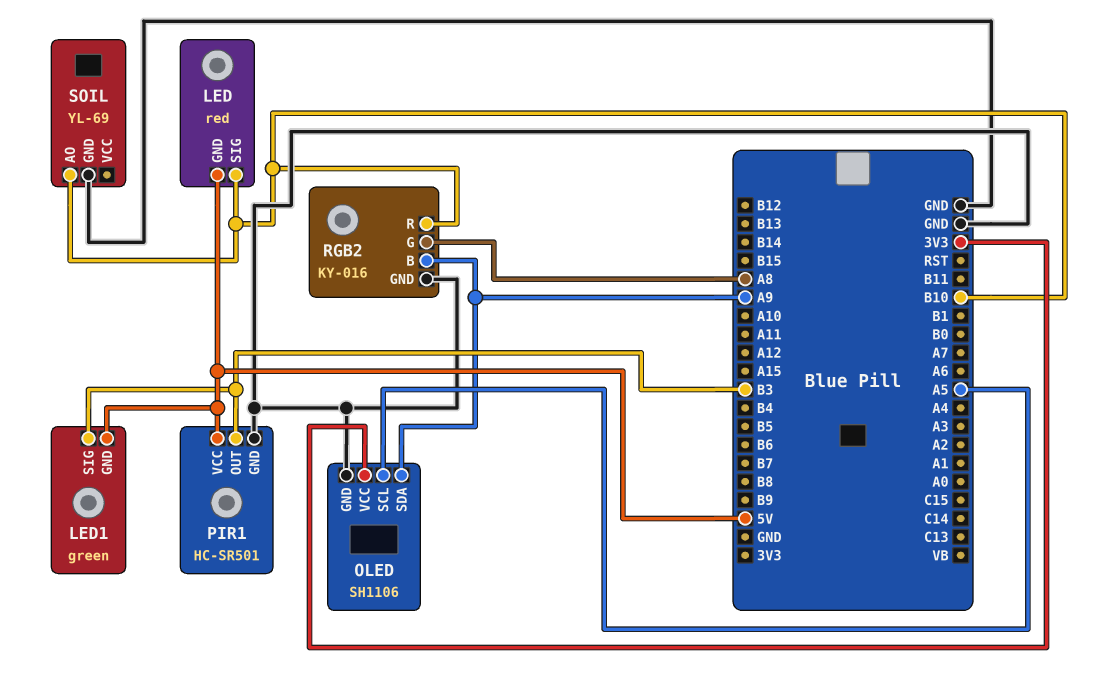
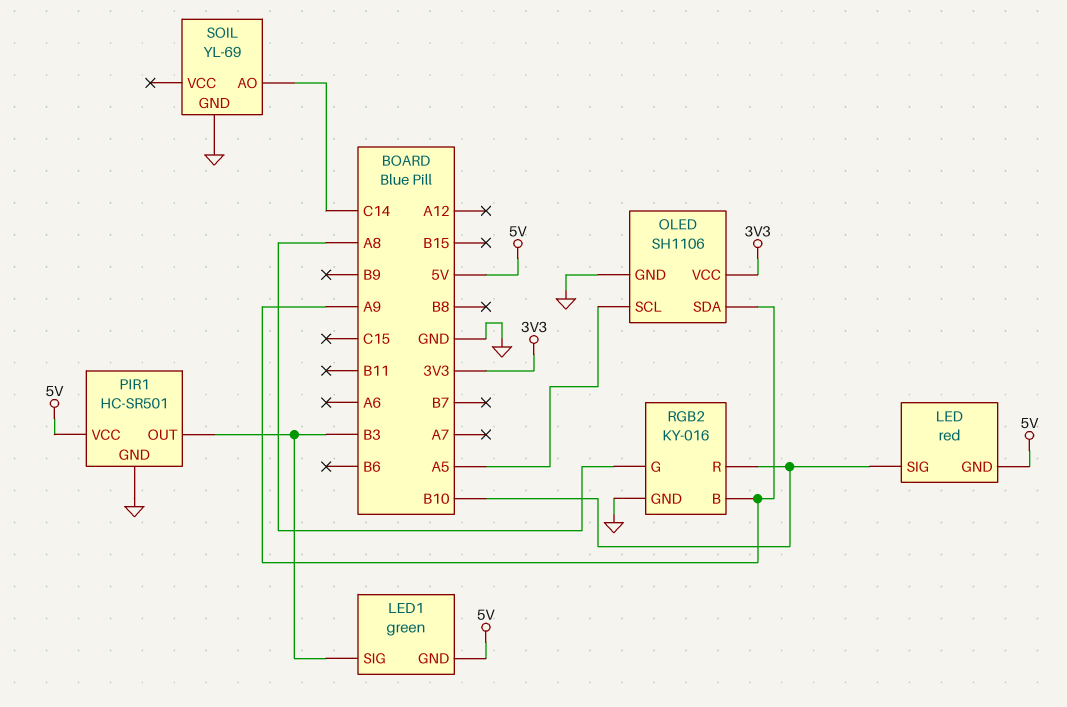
SOIL pin AO: B10 -> C14

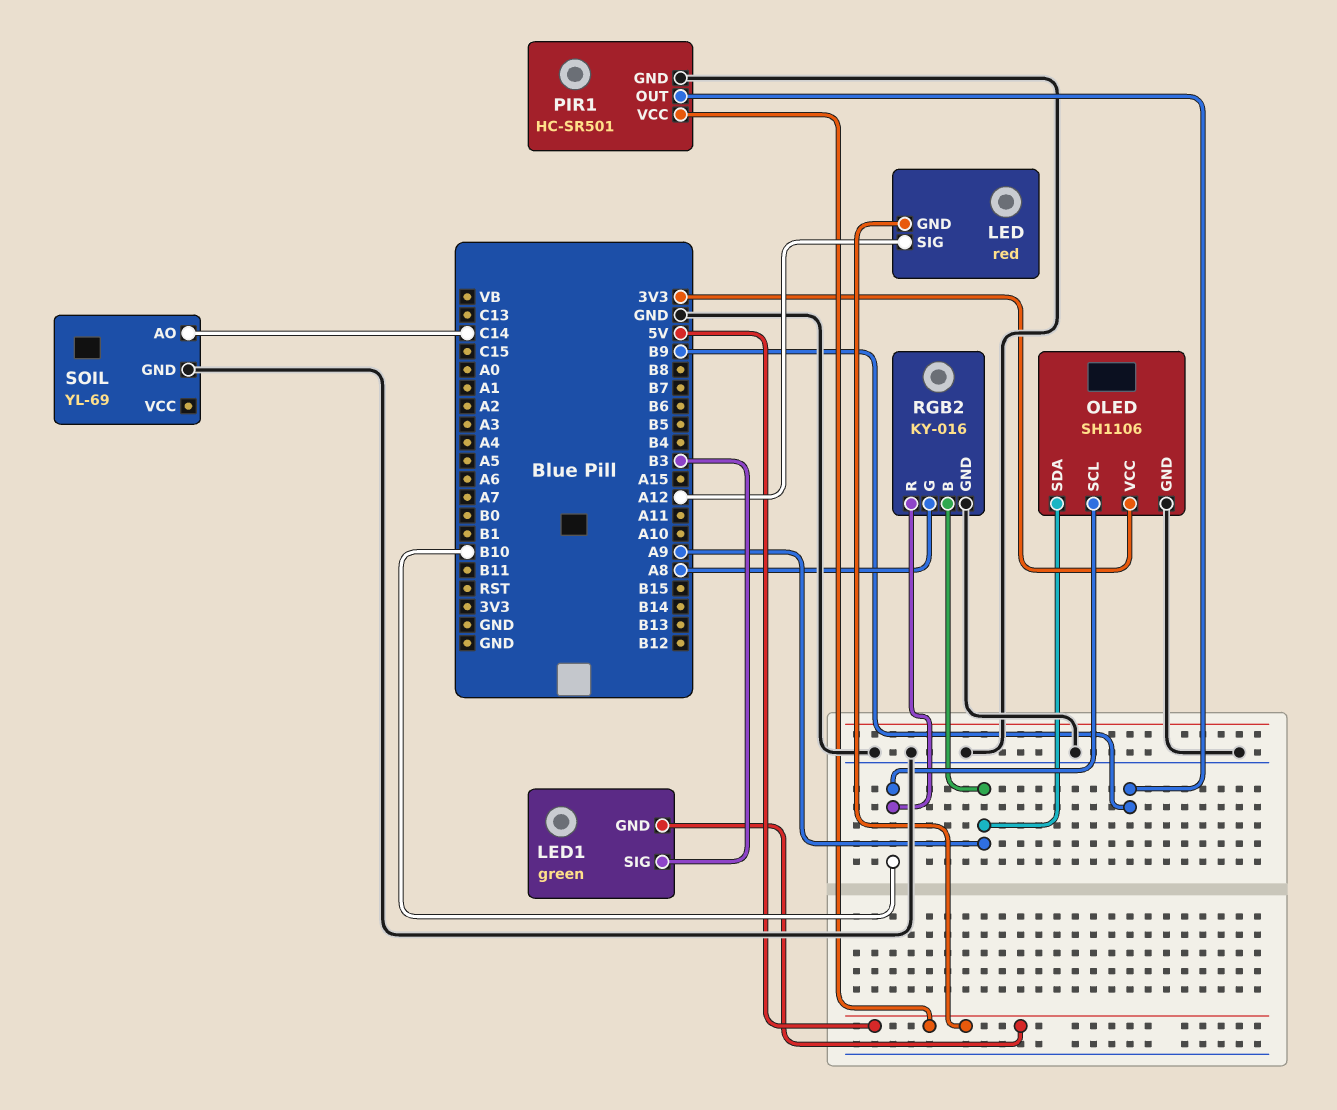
LED pin SIG: B10 -> A12
OLED pin SCL: A5 -> B10
PIR1 pin OUT: B3 -> B9

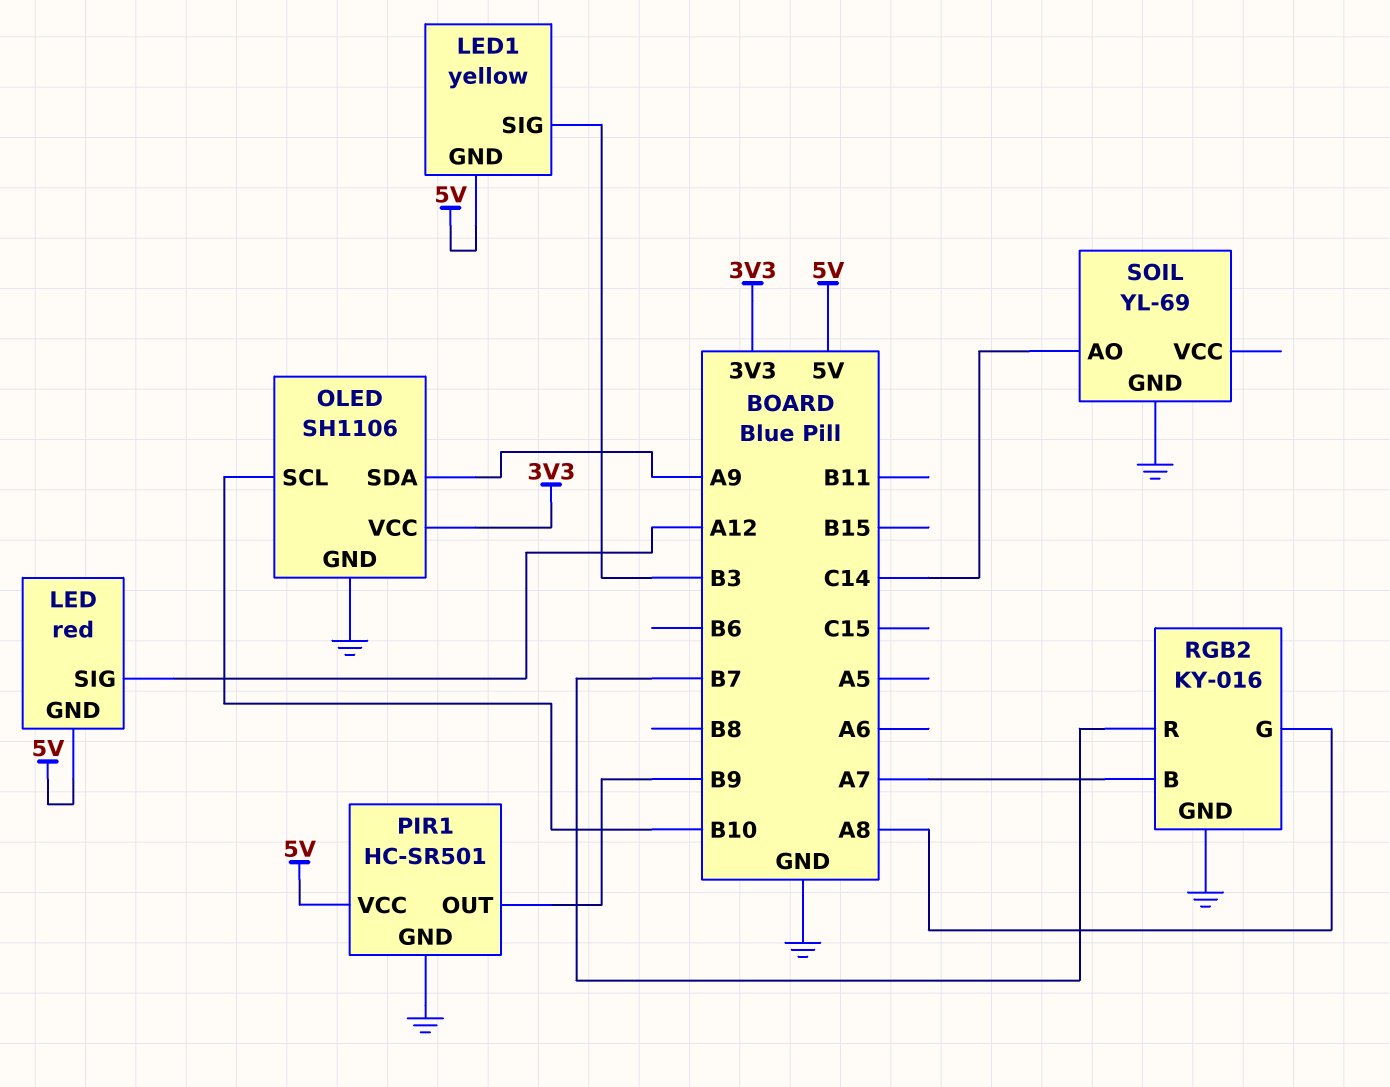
LED1: green -> yellow
RGB2 pin B: A9 -> A7
RGB2 pin R: B10 -> B7

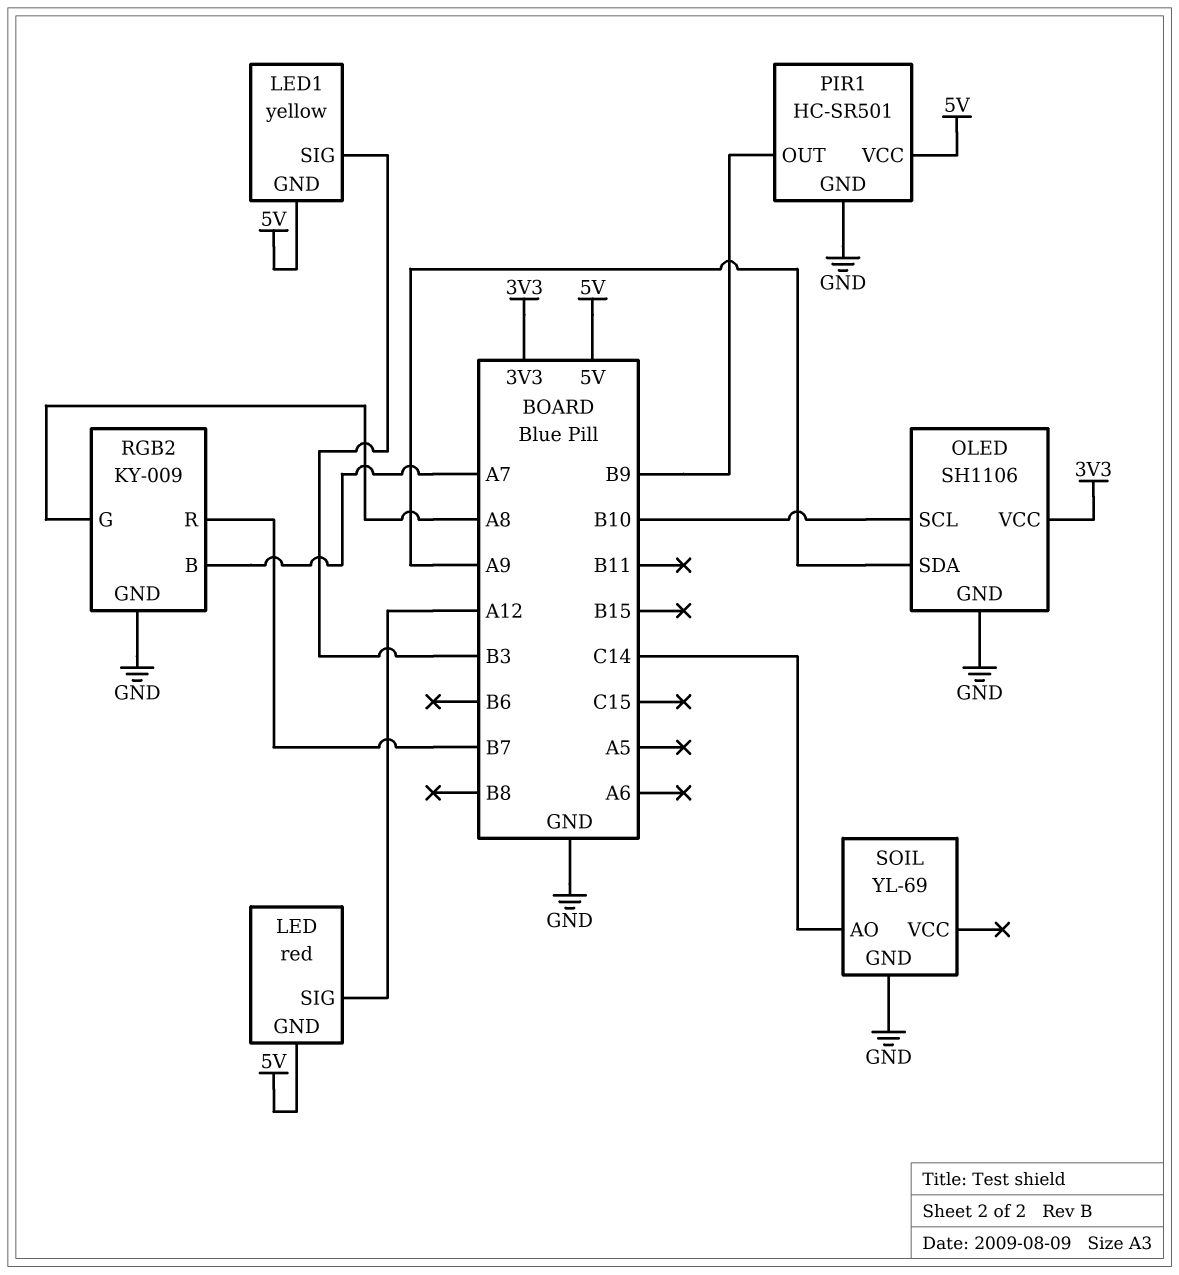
RGB2: KY-016 -> KY-009

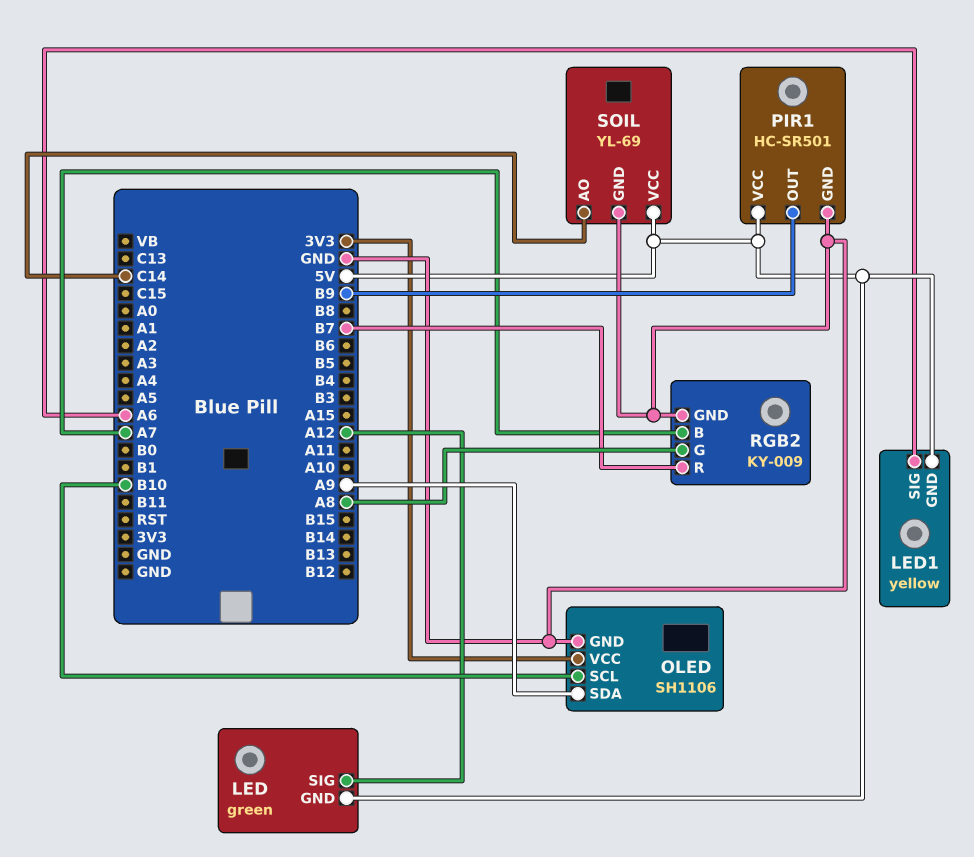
LED: red -> green
LED1 pin SIG: B3 -> A6
SOIL pin VCC: none -> 5V

